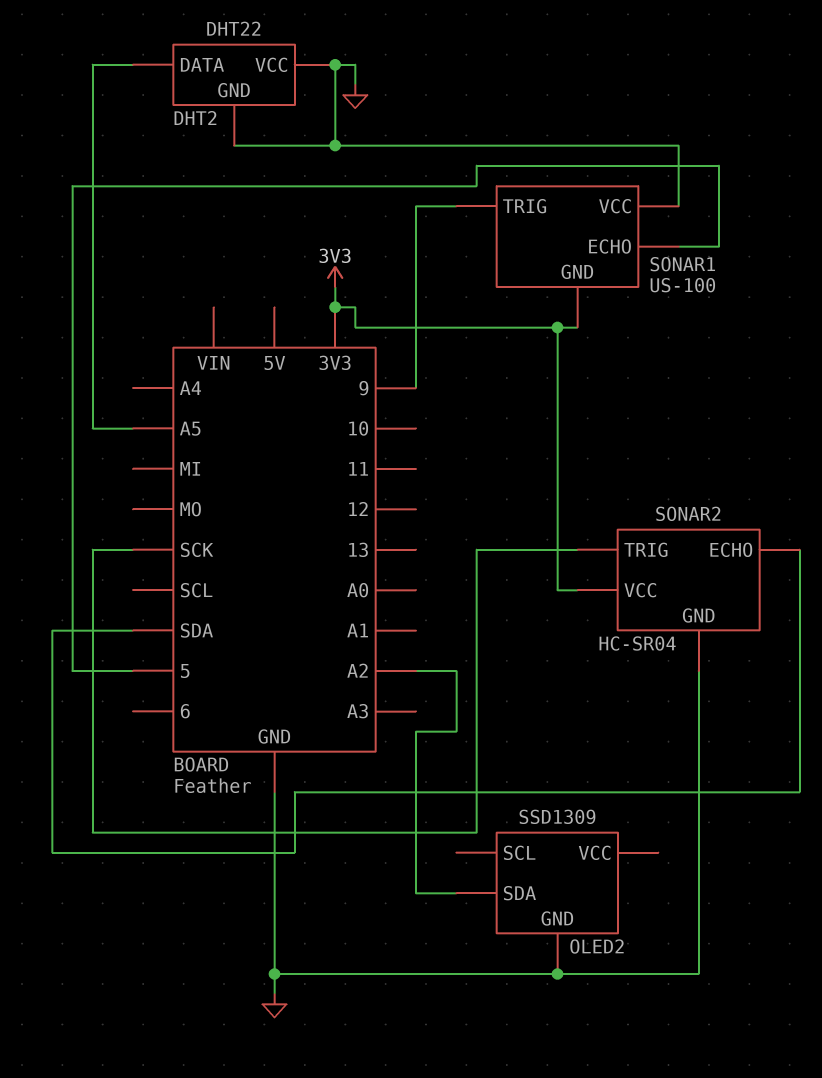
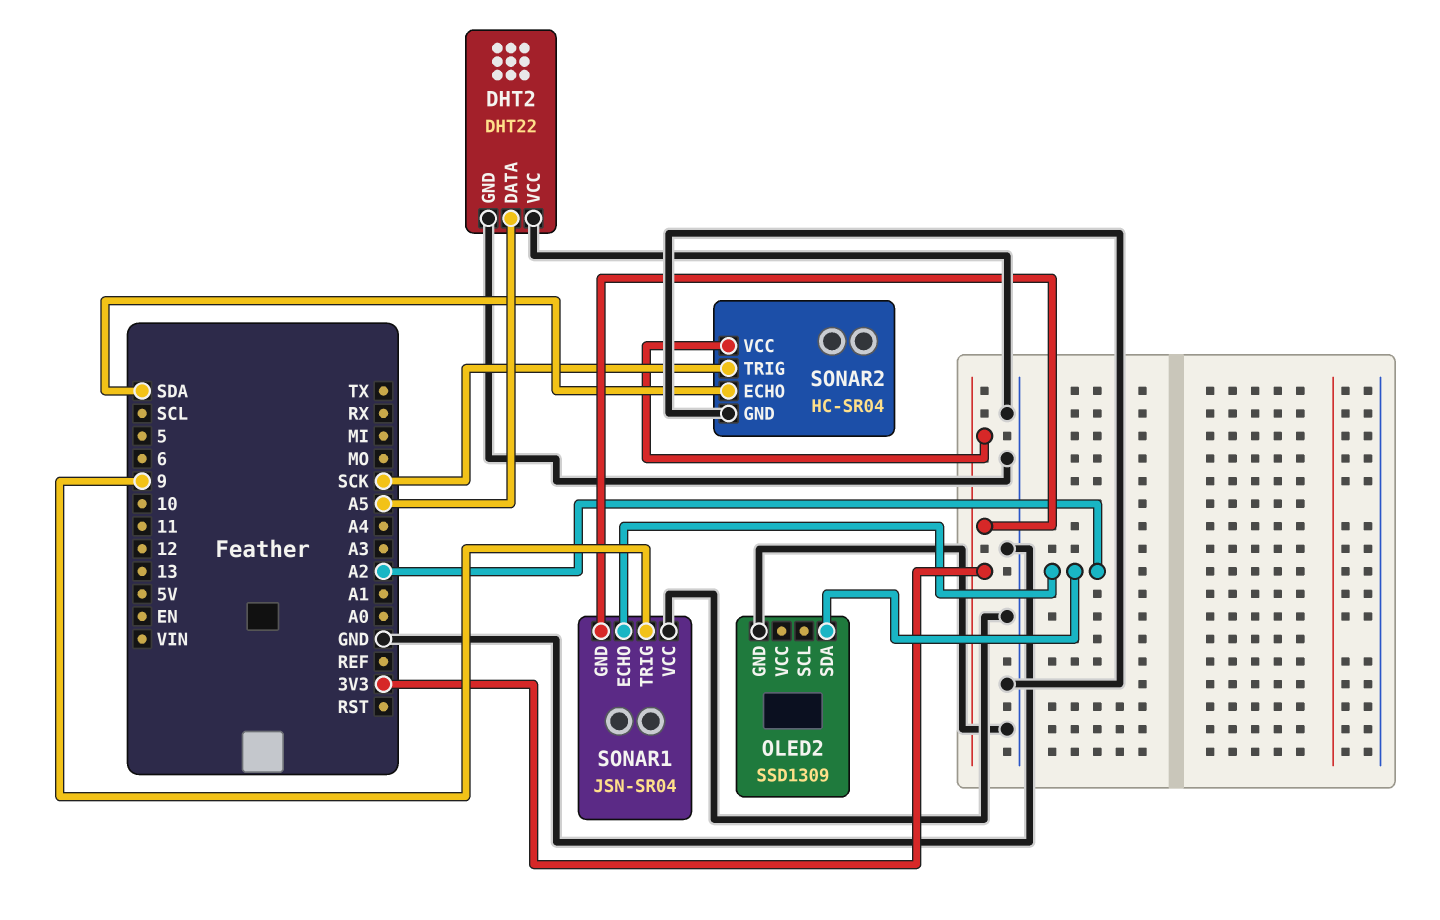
SONAR1: US-100 -> JSN-SR04
SONAR1 pin ECHO: 5 -> A2

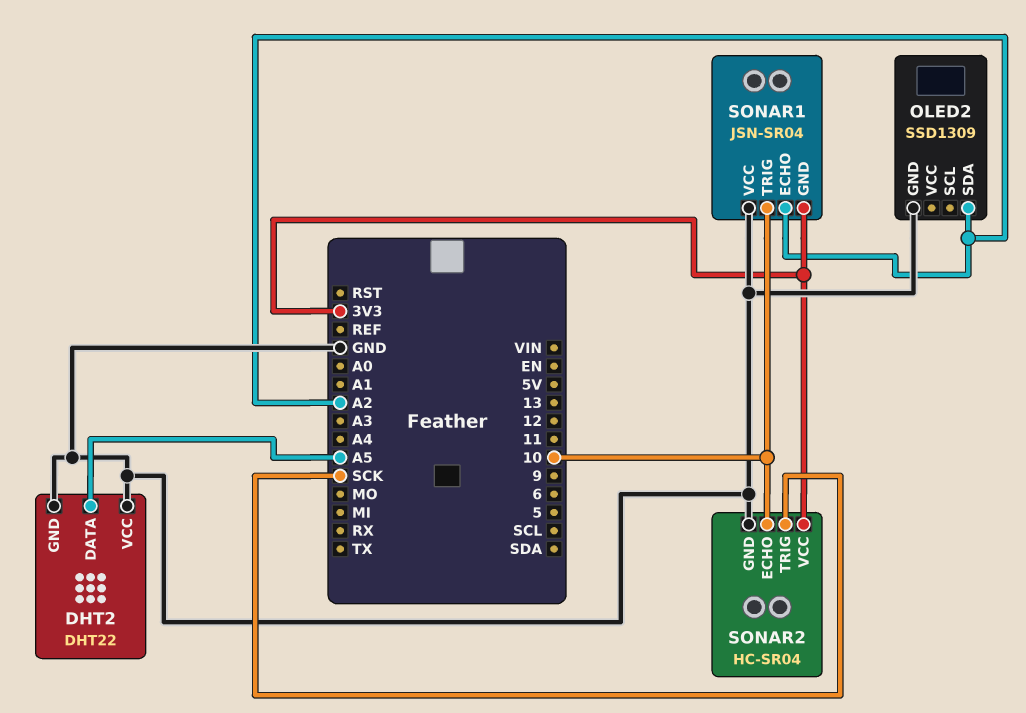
SONAR1 pin TRIG: 9 -> 10
SONAR2 pin ECHO: SDA -> 10

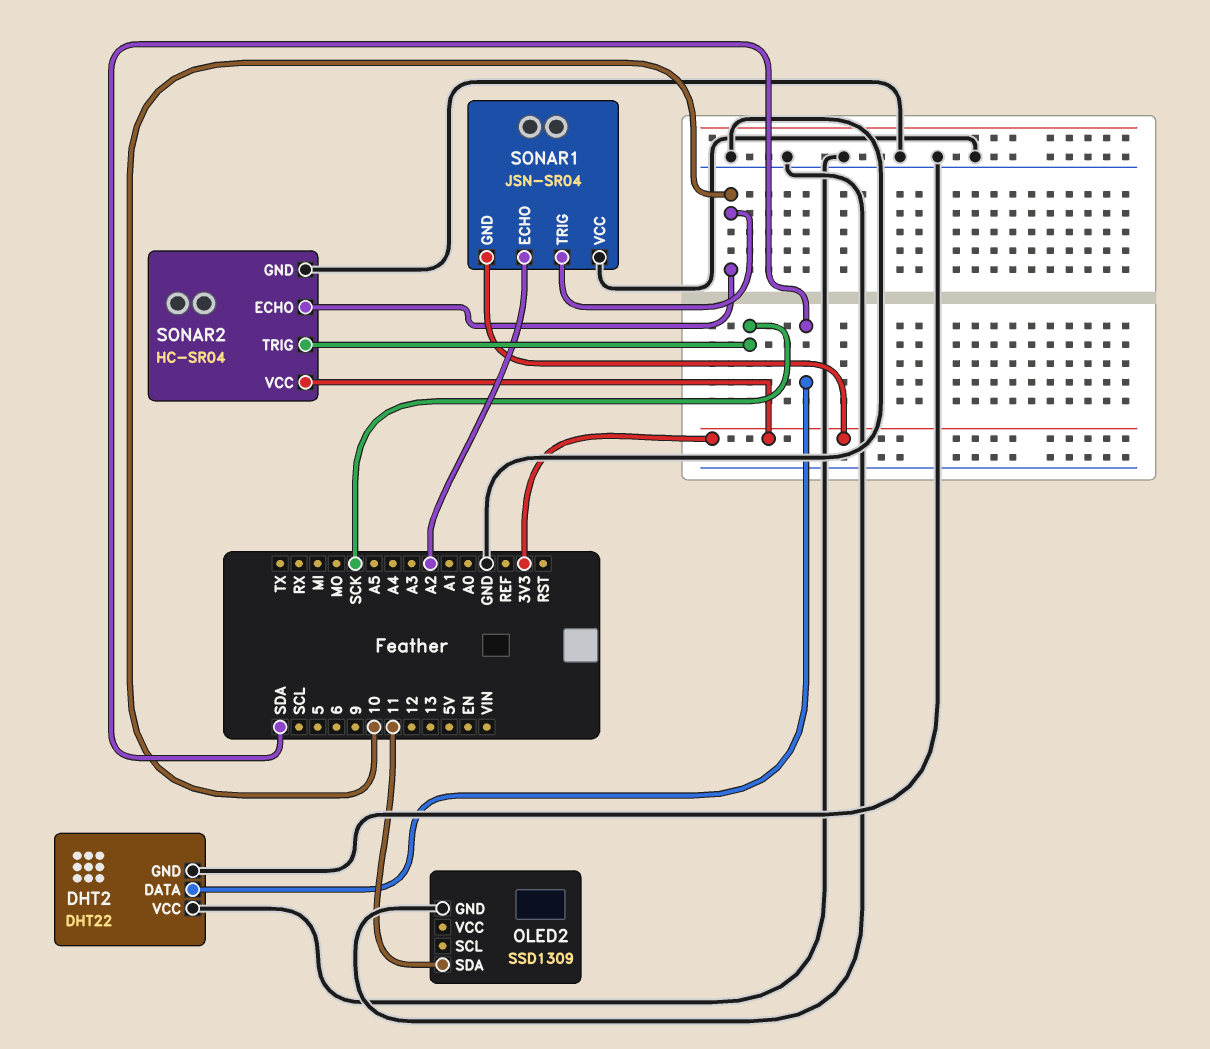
DHT2 pin DATA: A5 -> SDA
OLED2 pin SDA: A2 -> 11

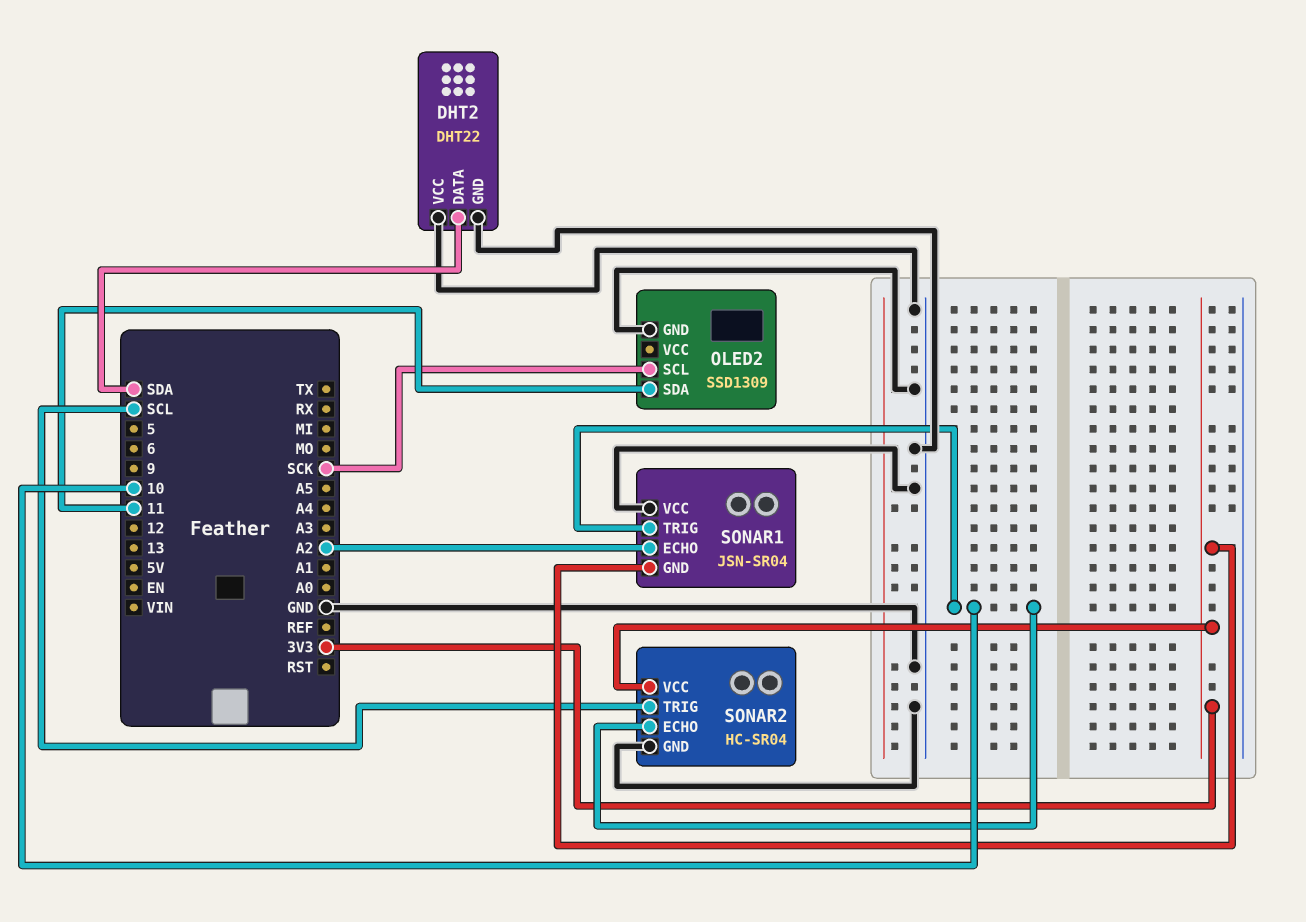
OLED2 pin SCL: none -> SCK
SONAR2 pin TRIG: SCK -> SCL

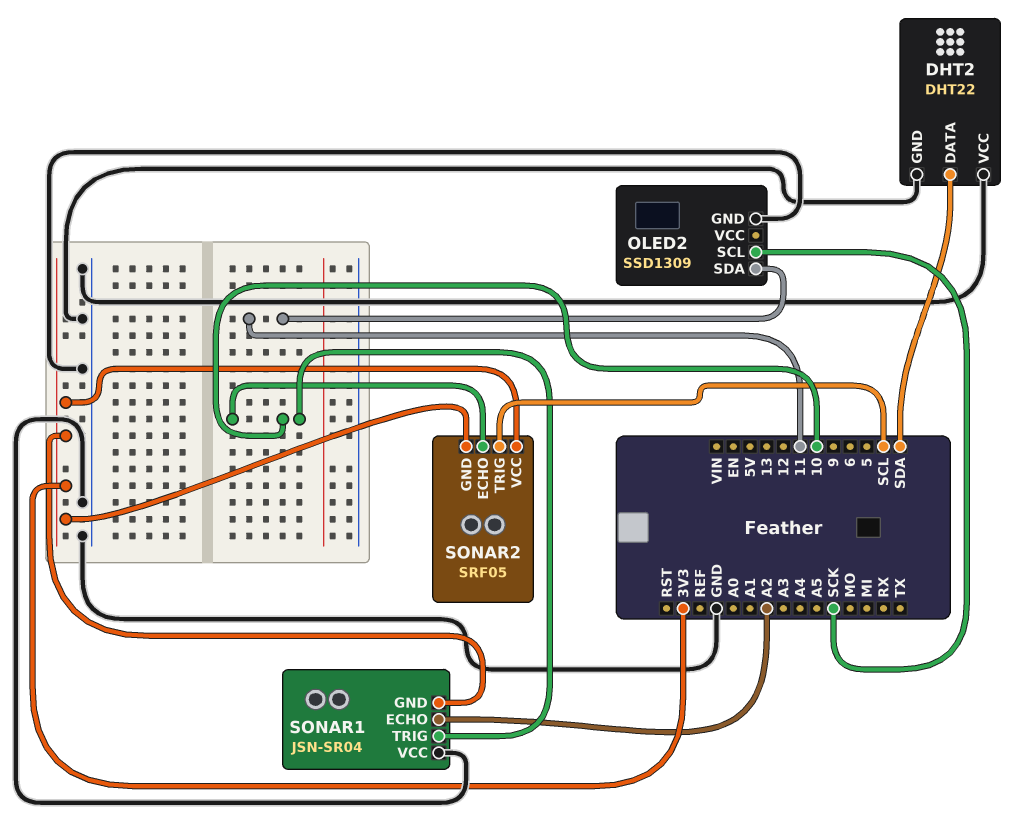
SONAR2: HC-SR04 -> SRF05
SONAR2 pin GND: GND -> 3V3

